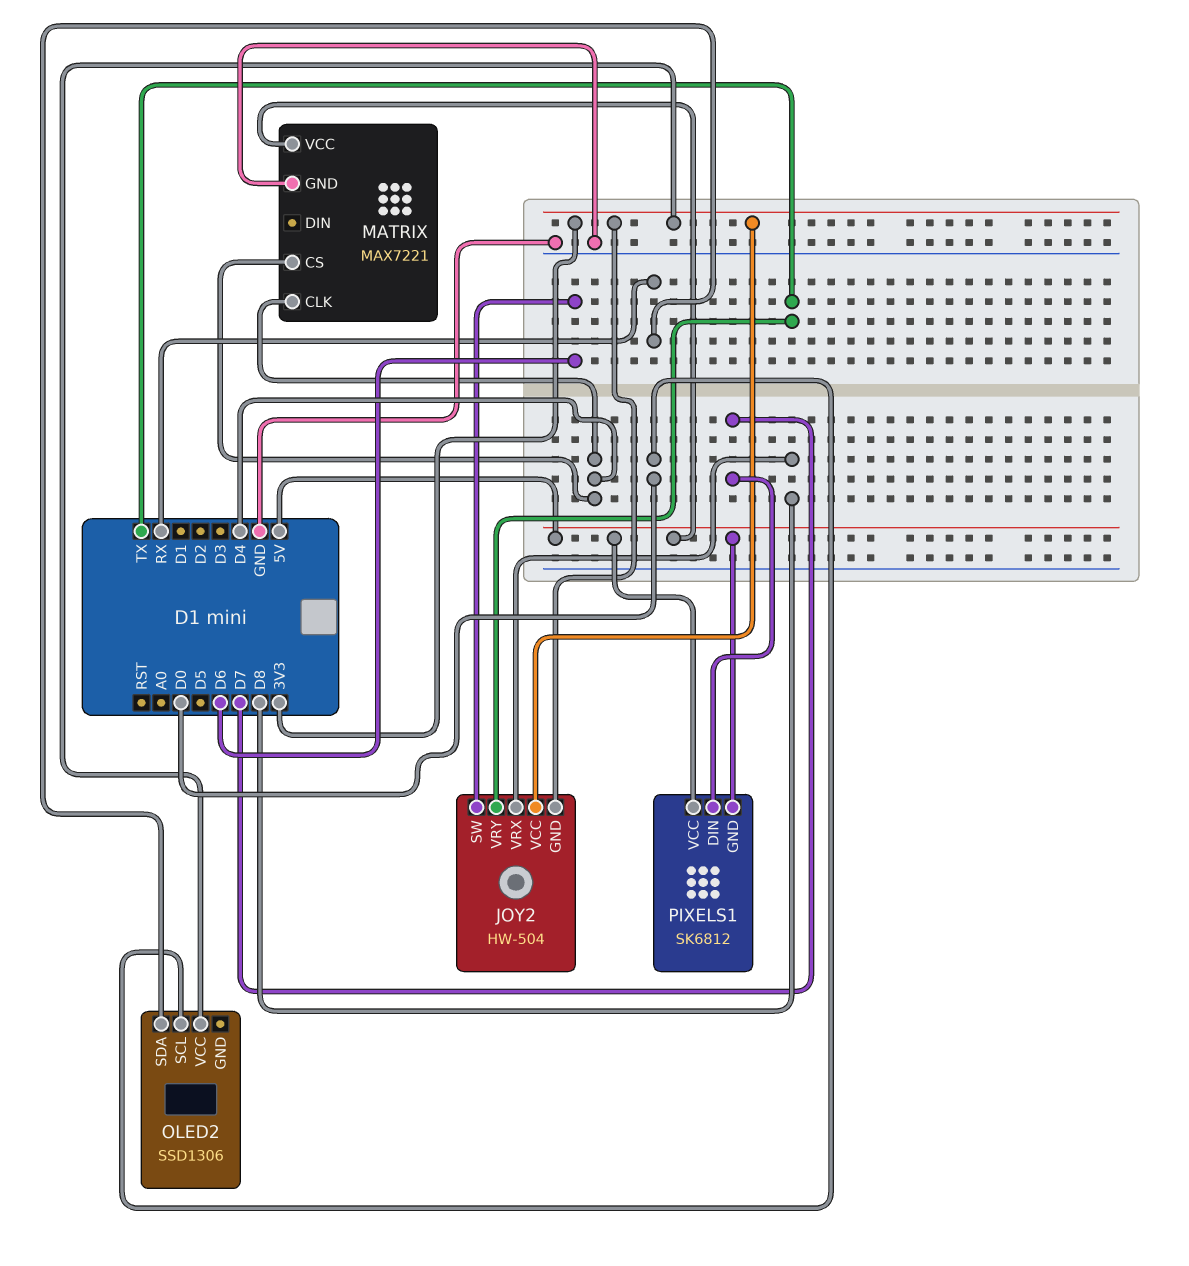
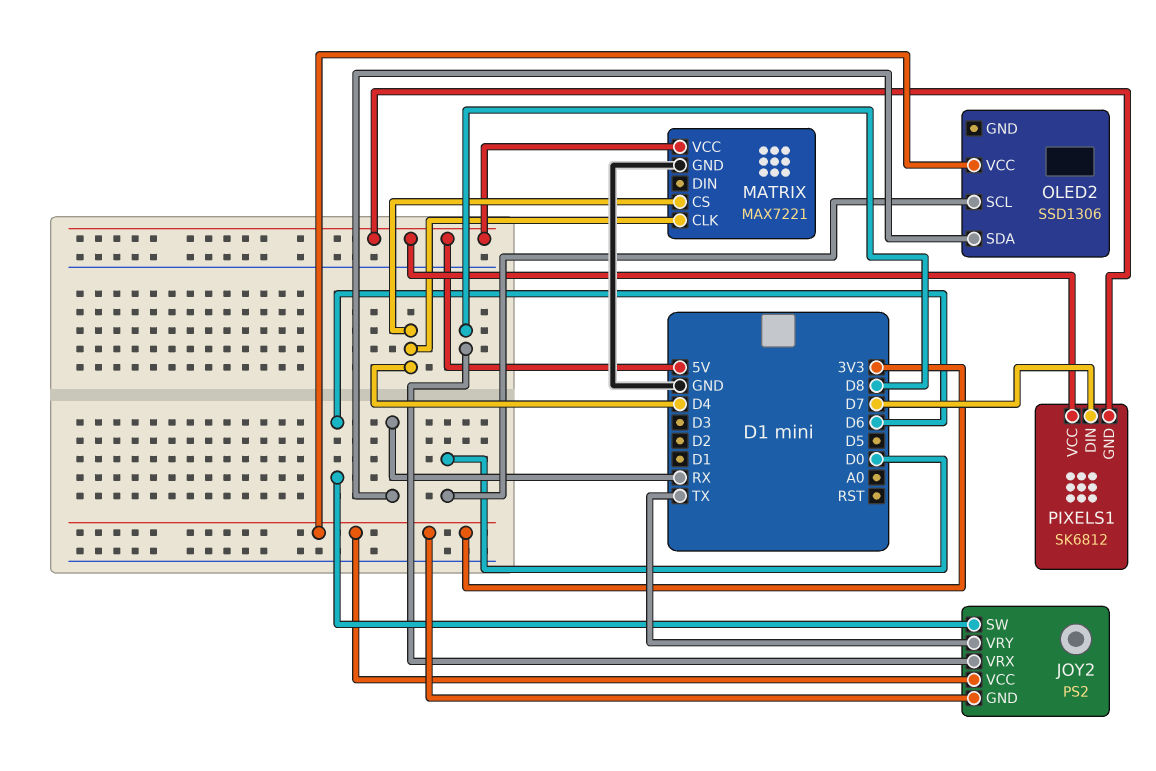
JOY2: HW-504 -> PS2

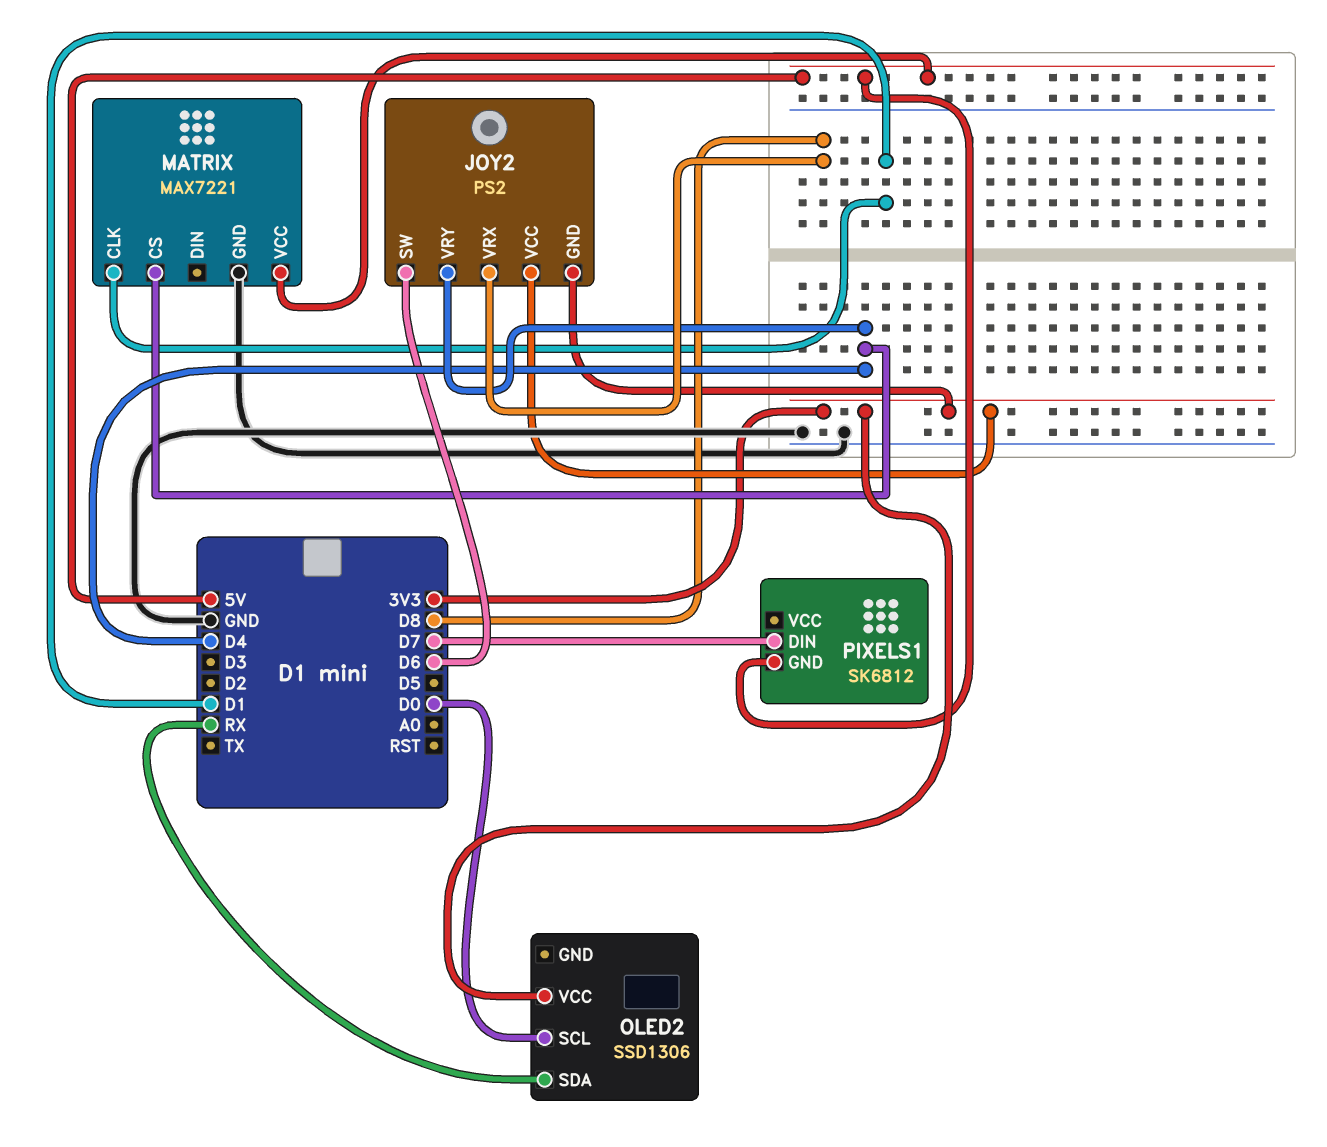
JOY2 pin VRY: TX -> D4
MATRIX pin CLK: D4 -> D1
PIXELS1 pin VCC: 5V -> none

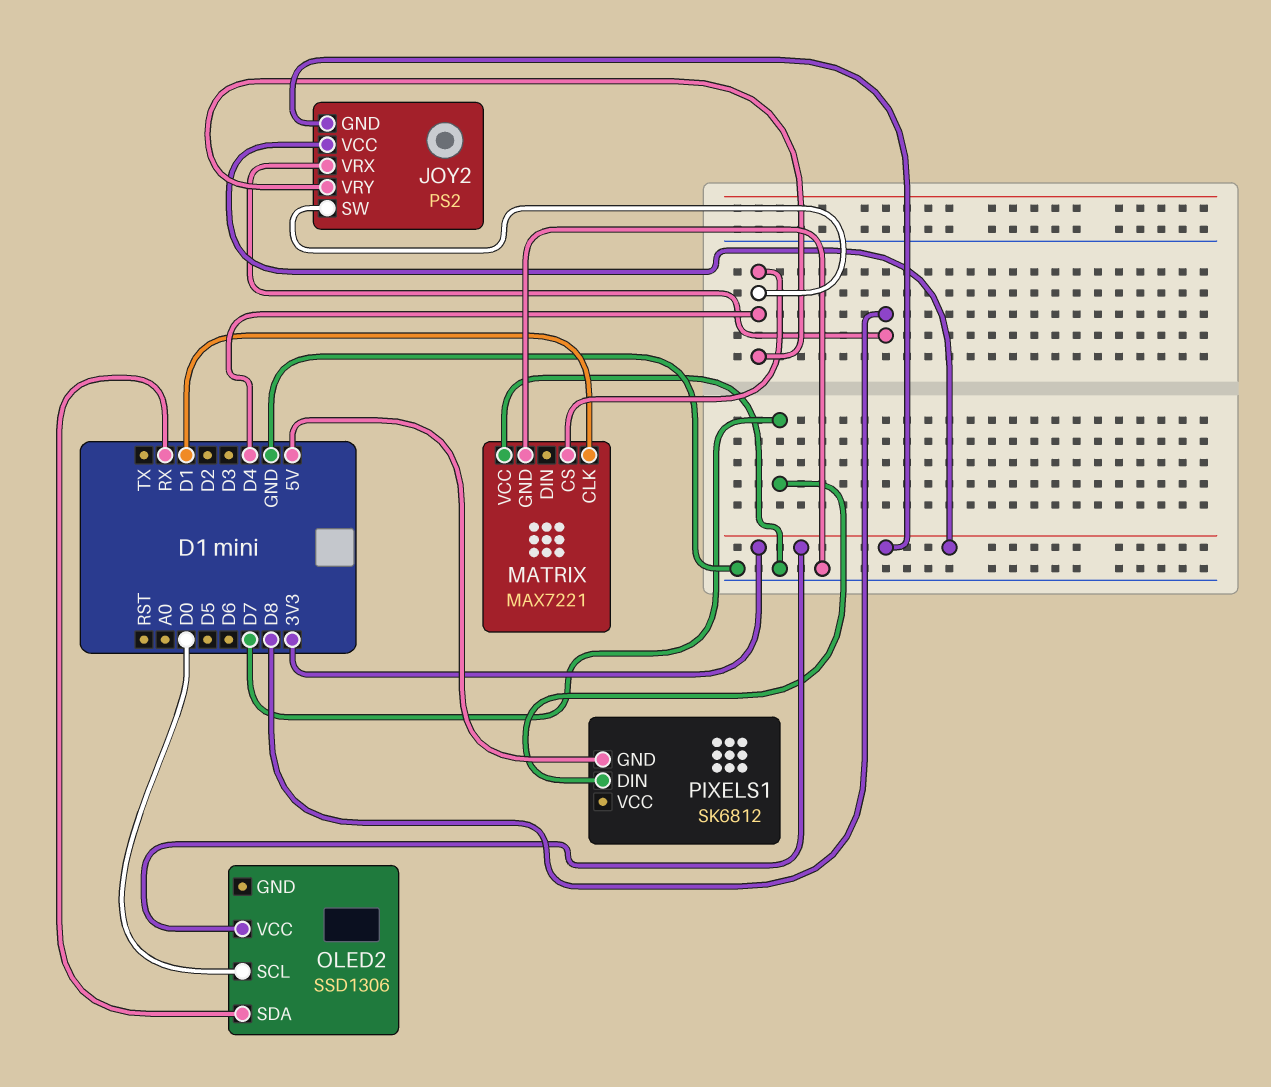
JOY2 pin SW: D6 -> D4
MATRIX pin VCC: 5V -> GND

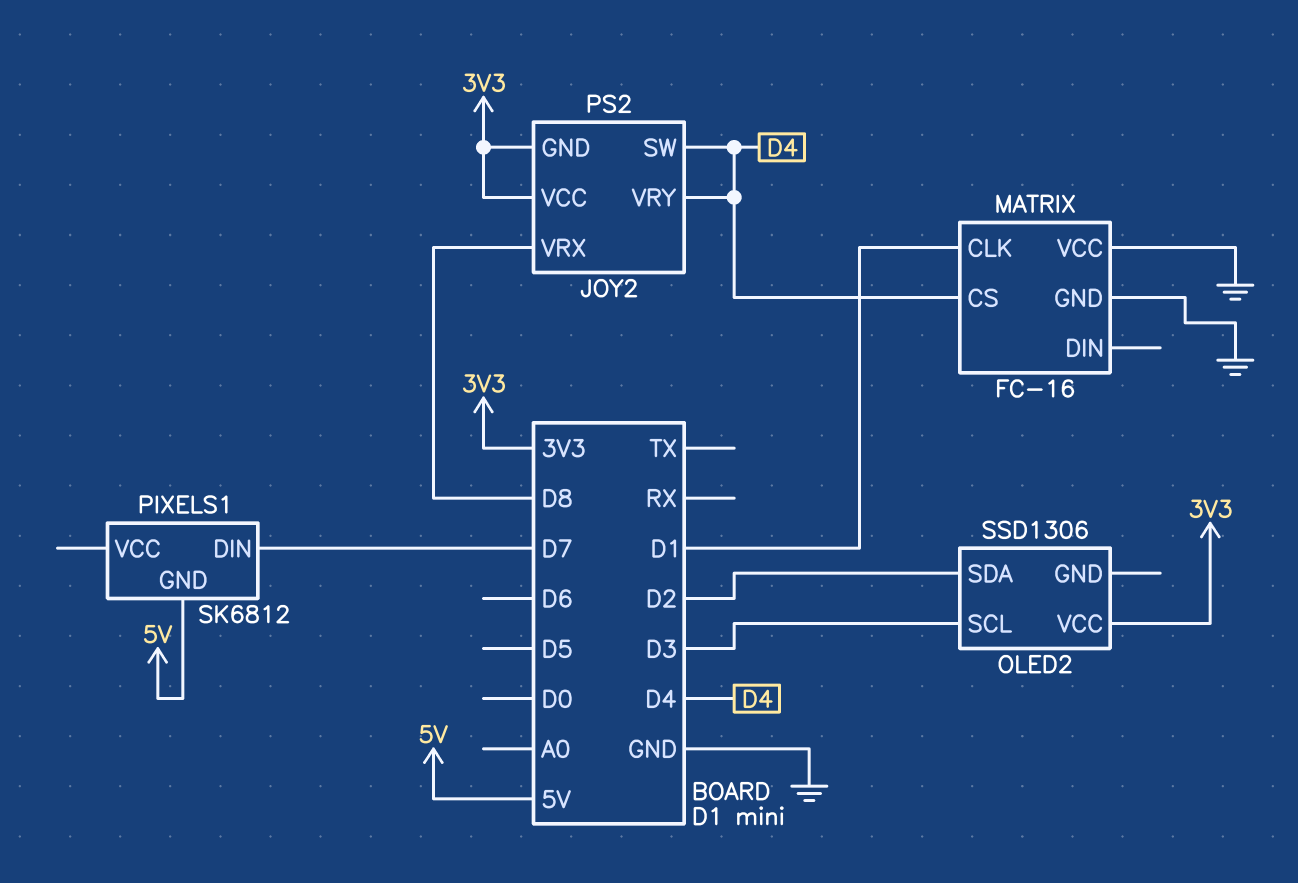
MATRIX: MAX7221 -> FC-16
OLED2 pin SCL: D0 -> D3
OLED2 pin SDA: RX -> D2

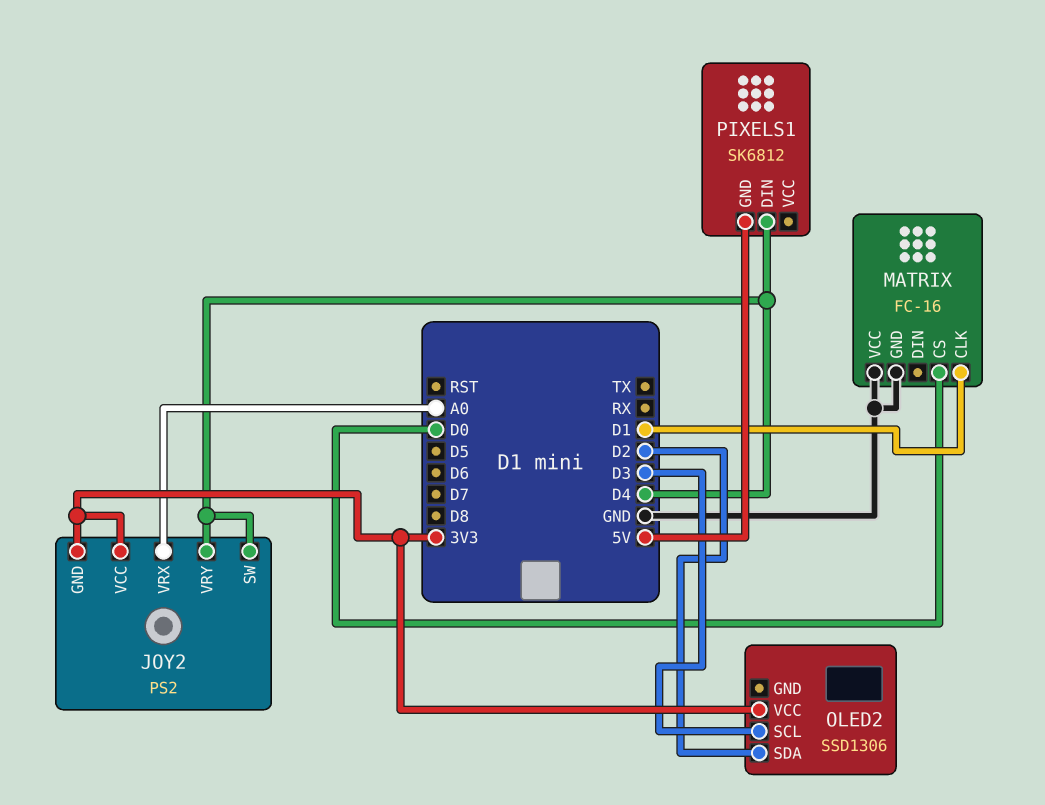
JOY2 pin VRX: D8 -> A0
MATRIX pin CS: D4 -> D0
PIXELS1 pin DIN: D7 -> D4

